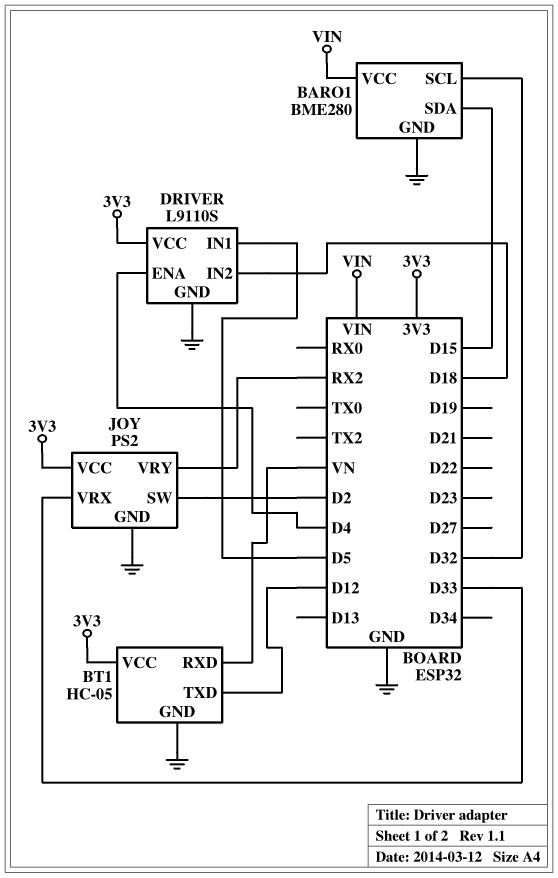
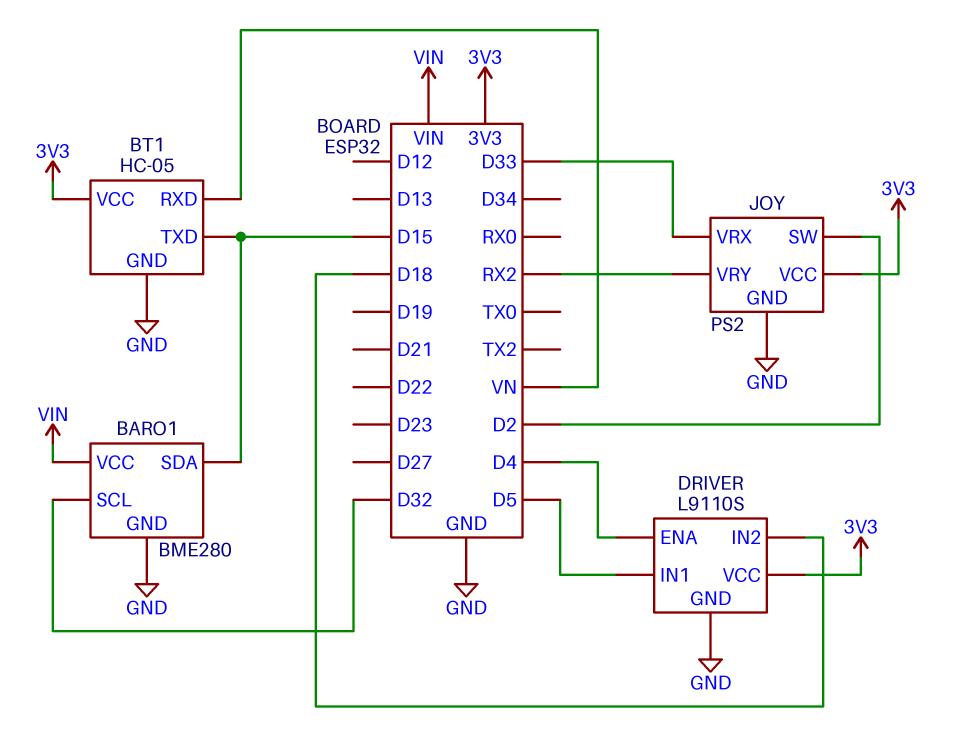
BT1 pin TXD: D12 -> D15

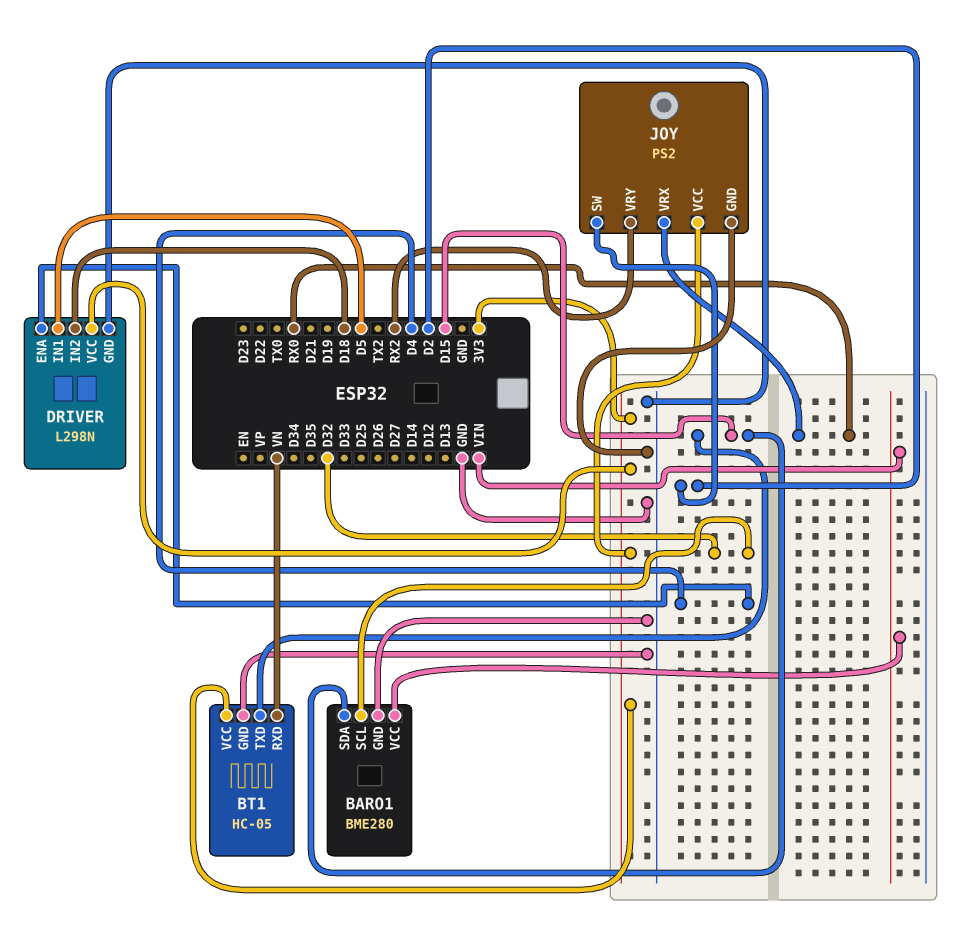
DRIVER: L9110S -> L298N
JOY pin VRX: D33 -> RX0

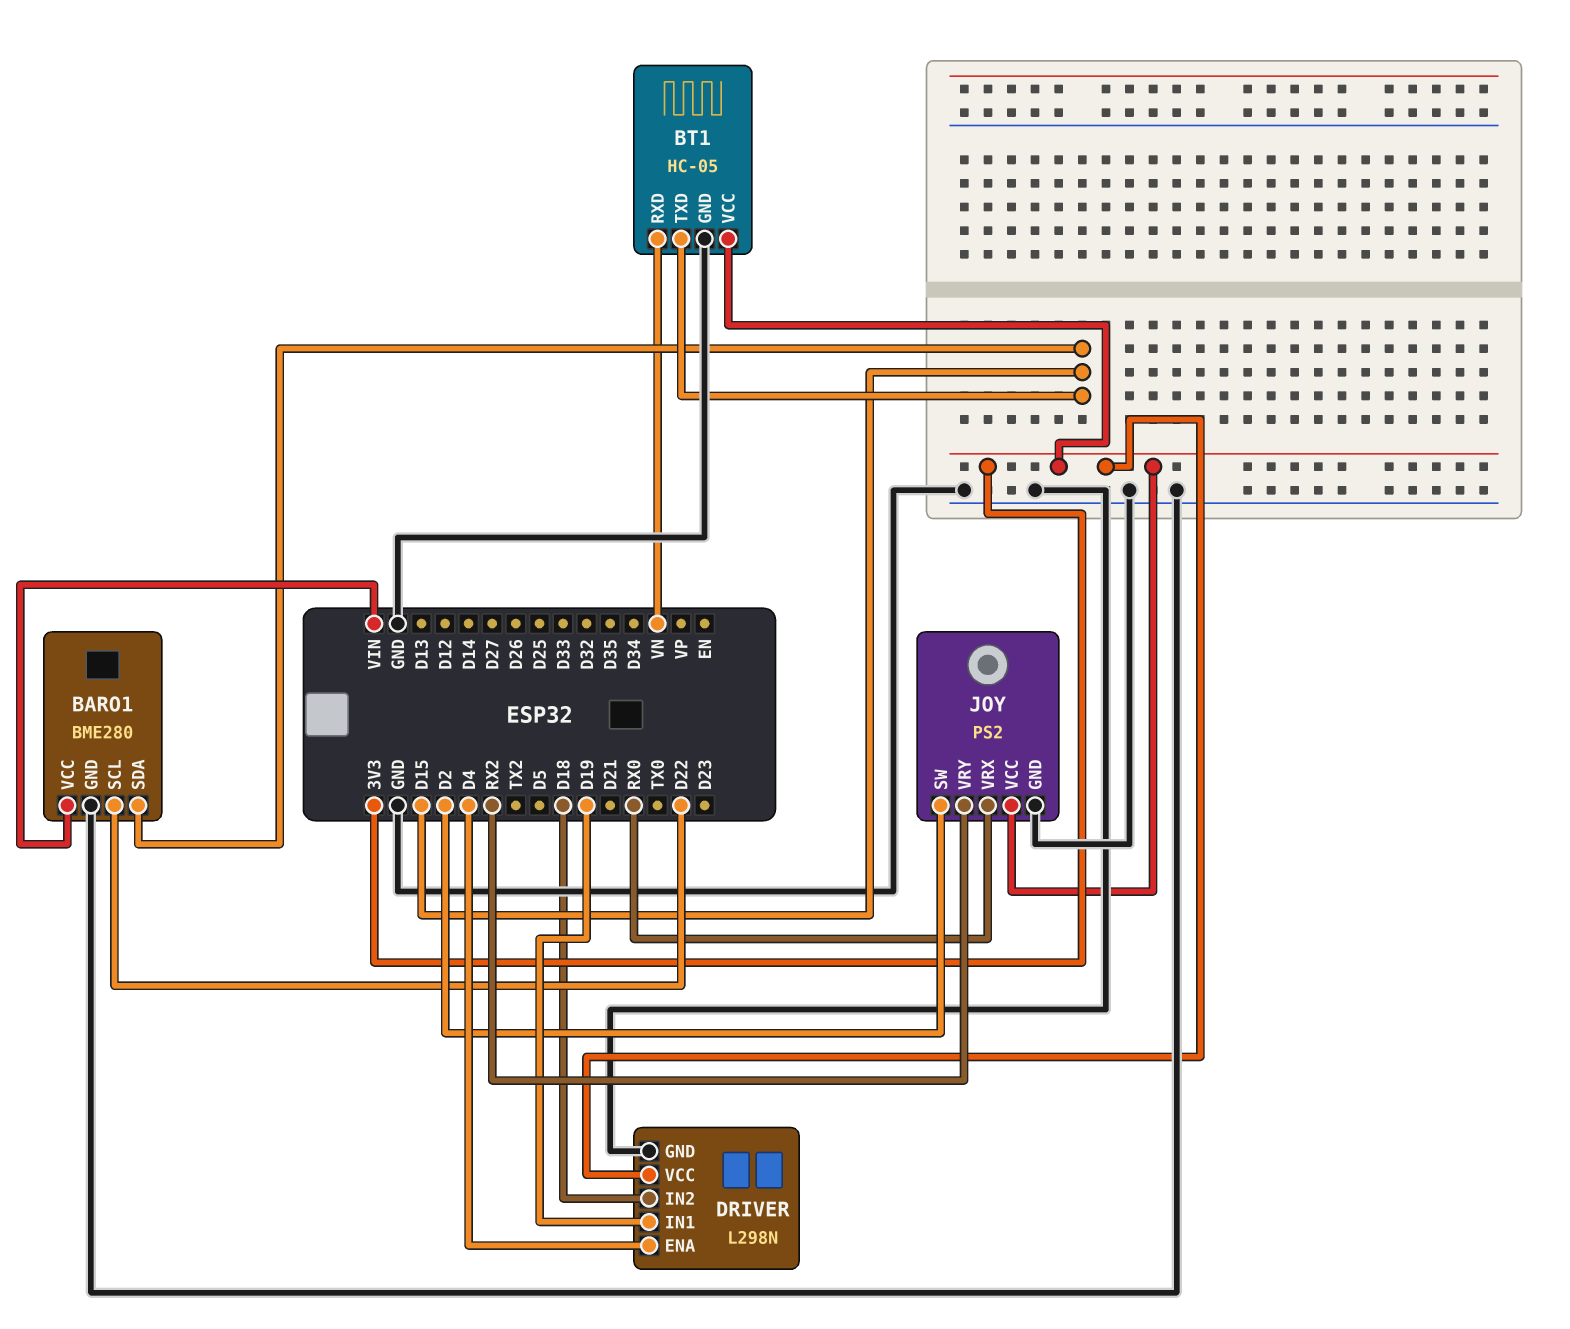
BARO1 pin SCL: D32 -> D22
DRIVER pin IN1: D5 -> D19

